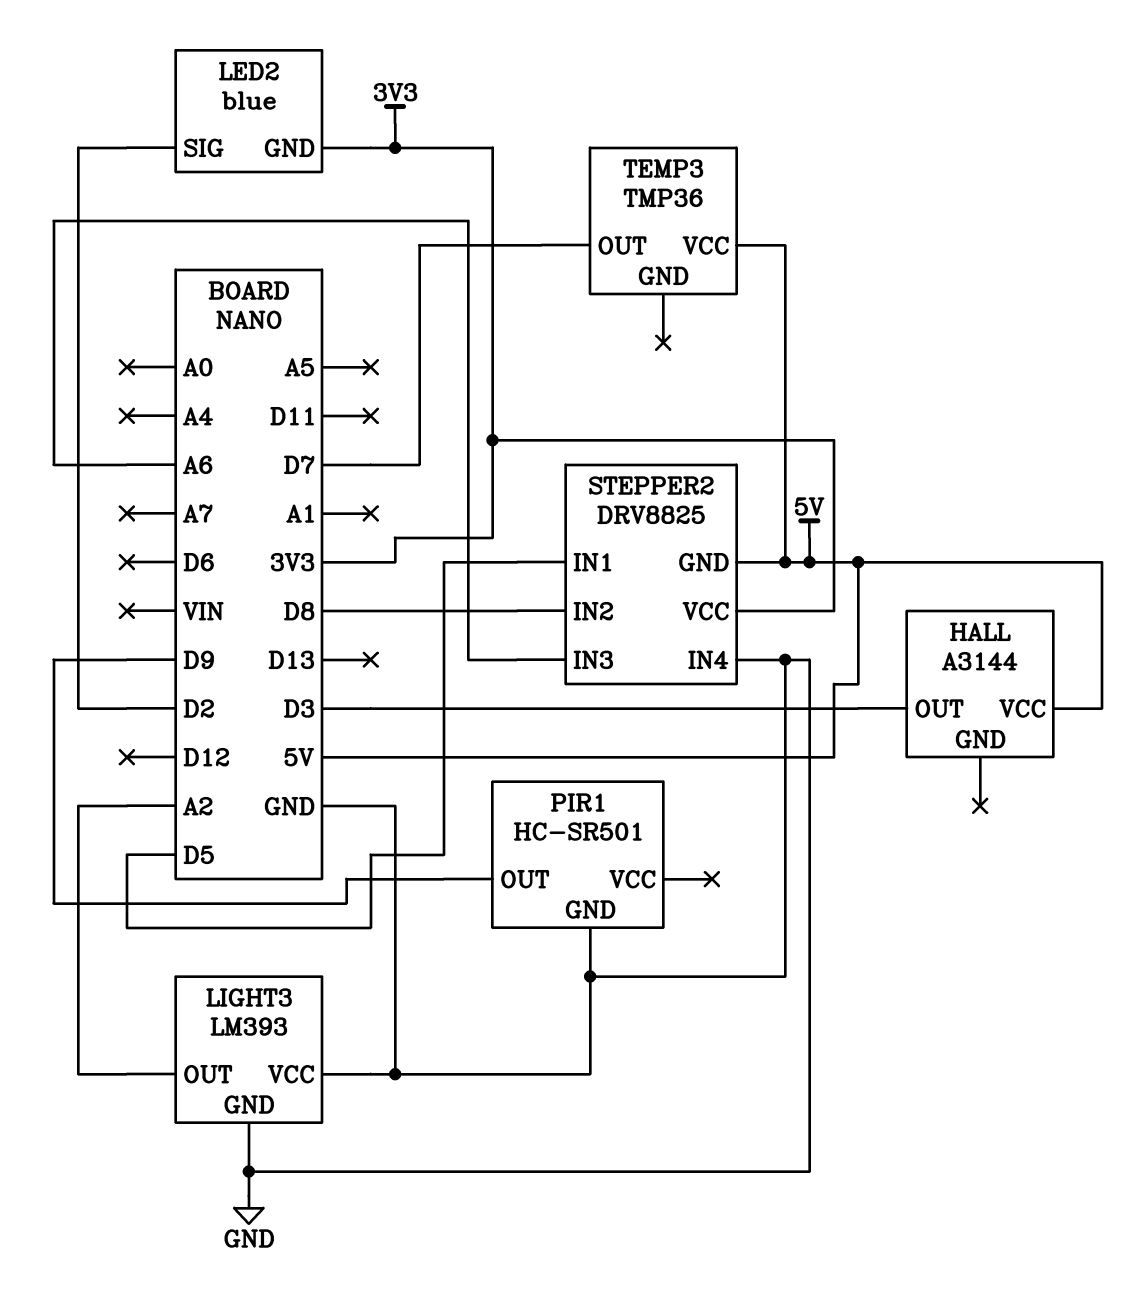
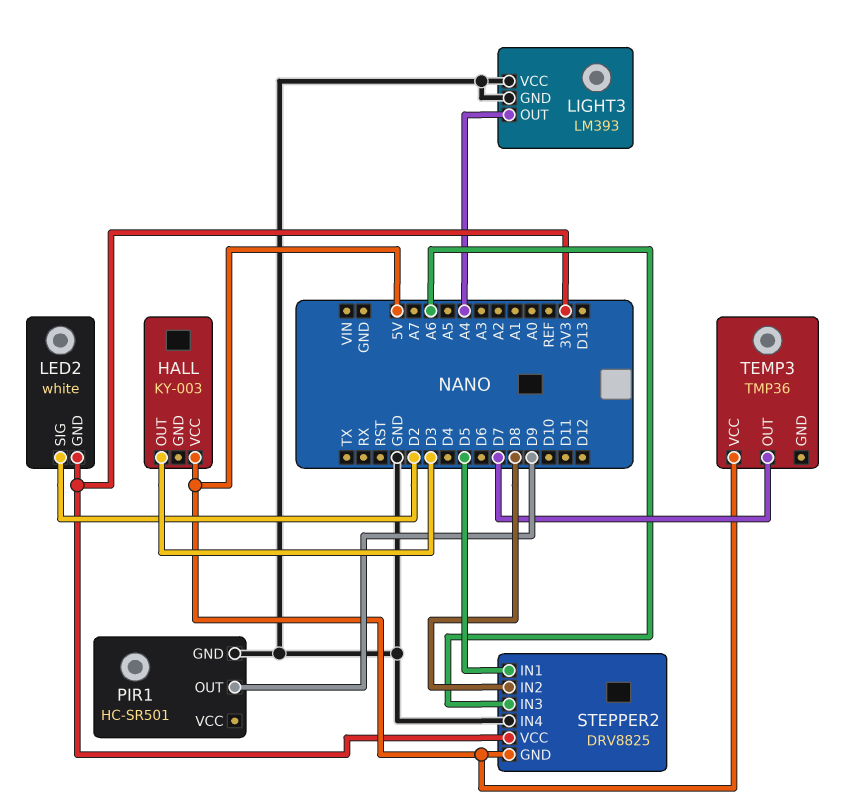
HALL: A3144 -> KY-003
LED2: blue -> white
LIGHT3 pin OUT: A2 -> A4

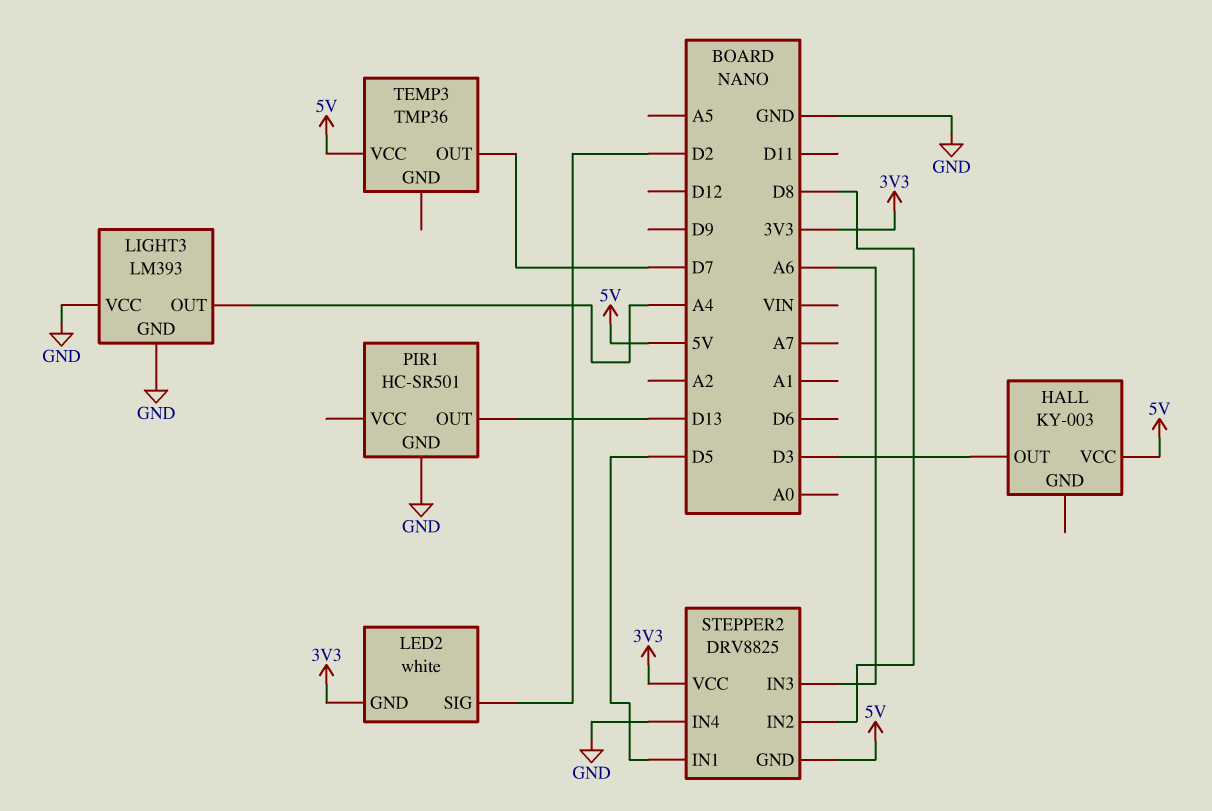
PIR1 pin OUT: D9 -> D13

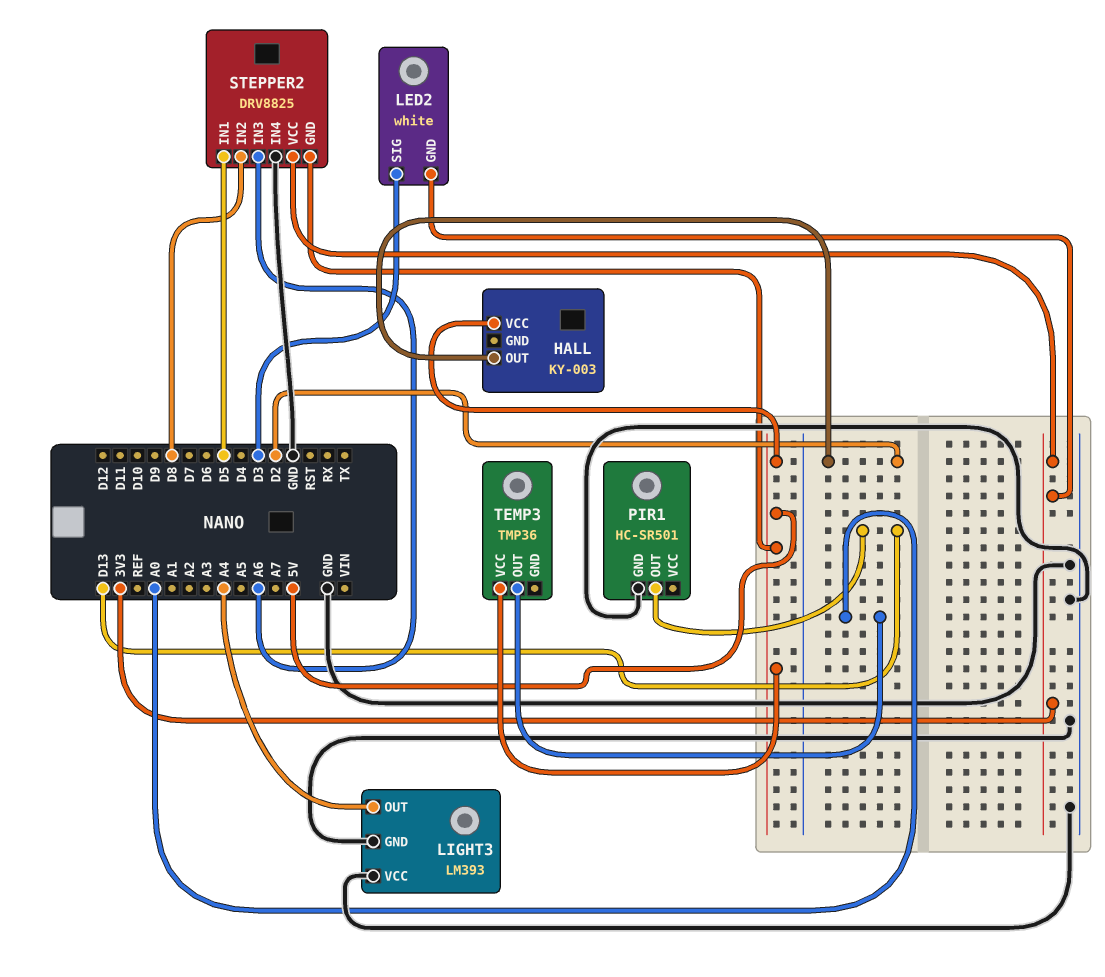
HALL pin OUT: D3 -> D2
LED2 pin SIG: D2 -> D3
TEMP3 pin OUT: D7 -> A0

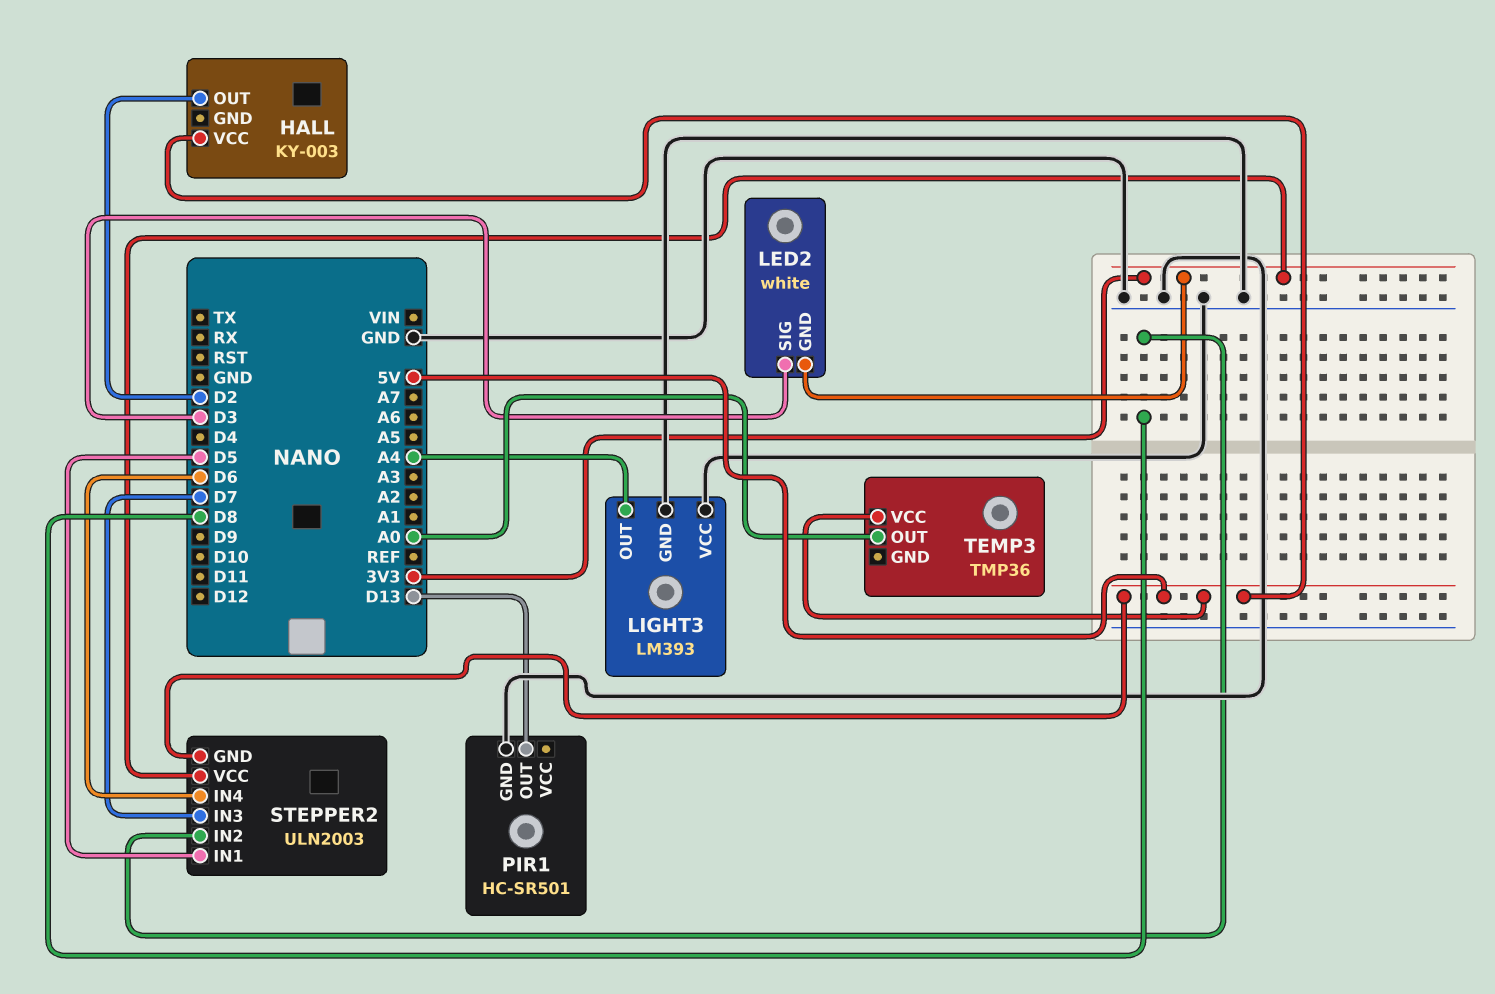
STEPPER2: DRV8825 -> ULN2003
STEPPER2 pin IN3: A6 -> D7
STEPPER2 pin IN4: GND -> D6

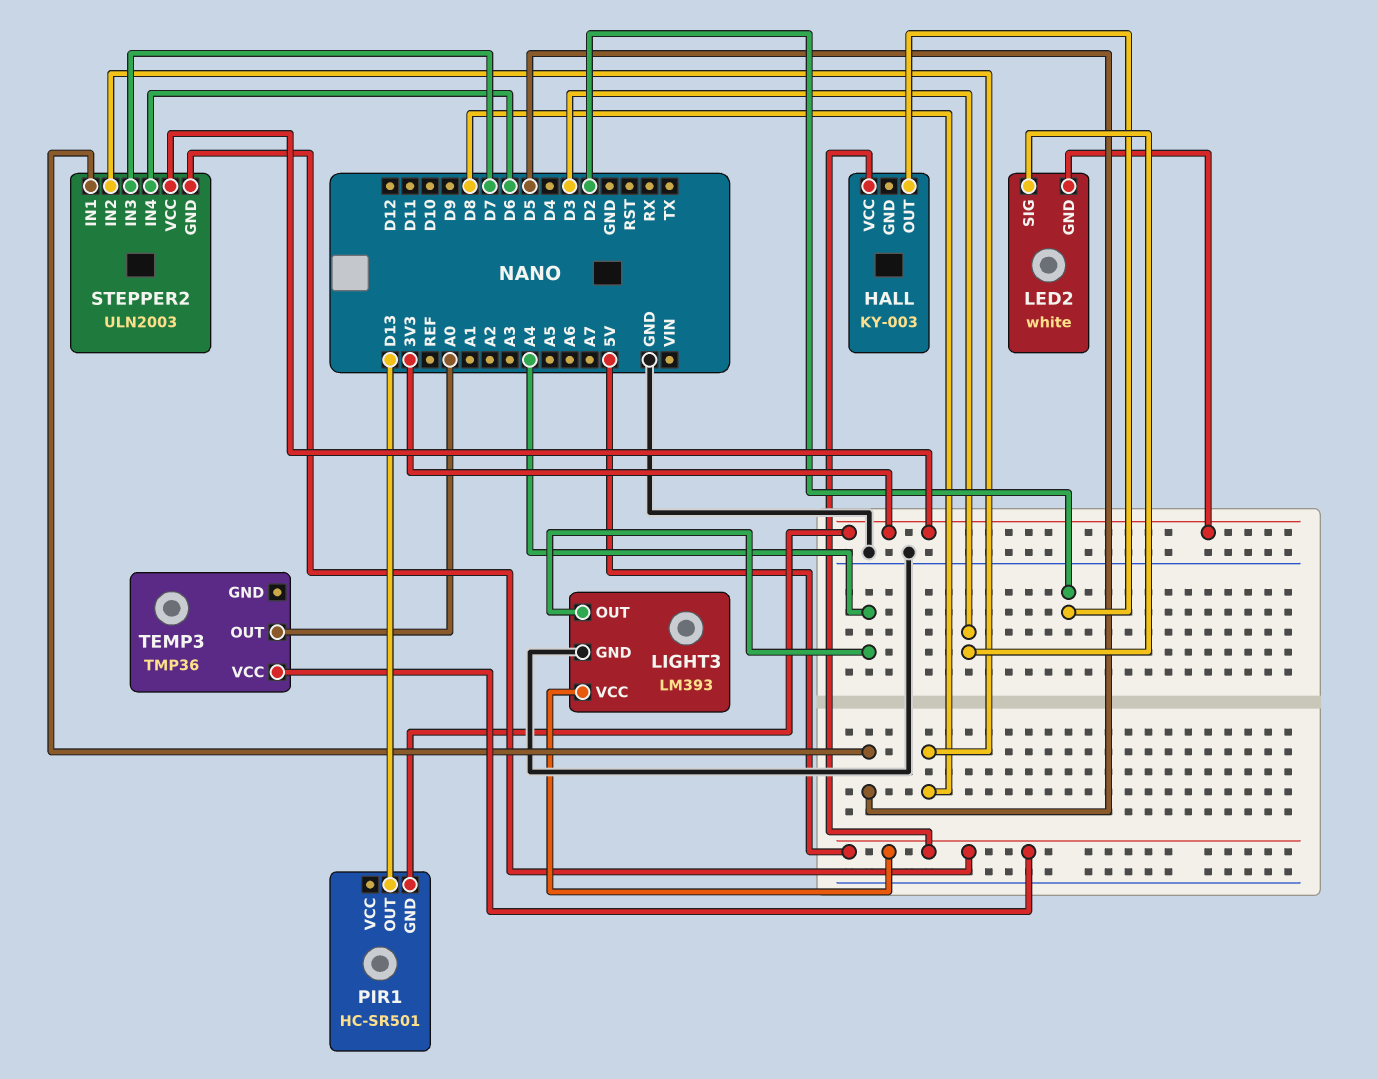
LIGHT3 pin VCC: GND -> 5V
PIR1 pin GND: GND -> 3V3

